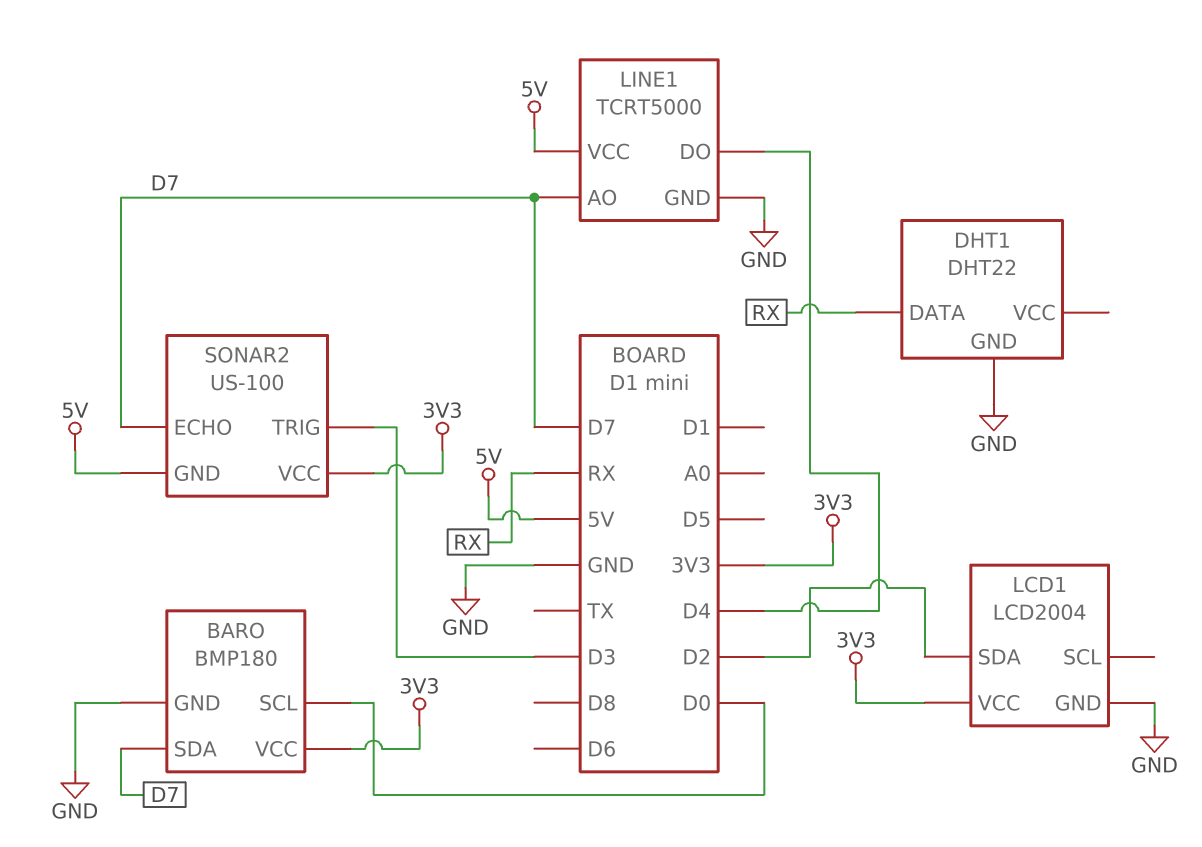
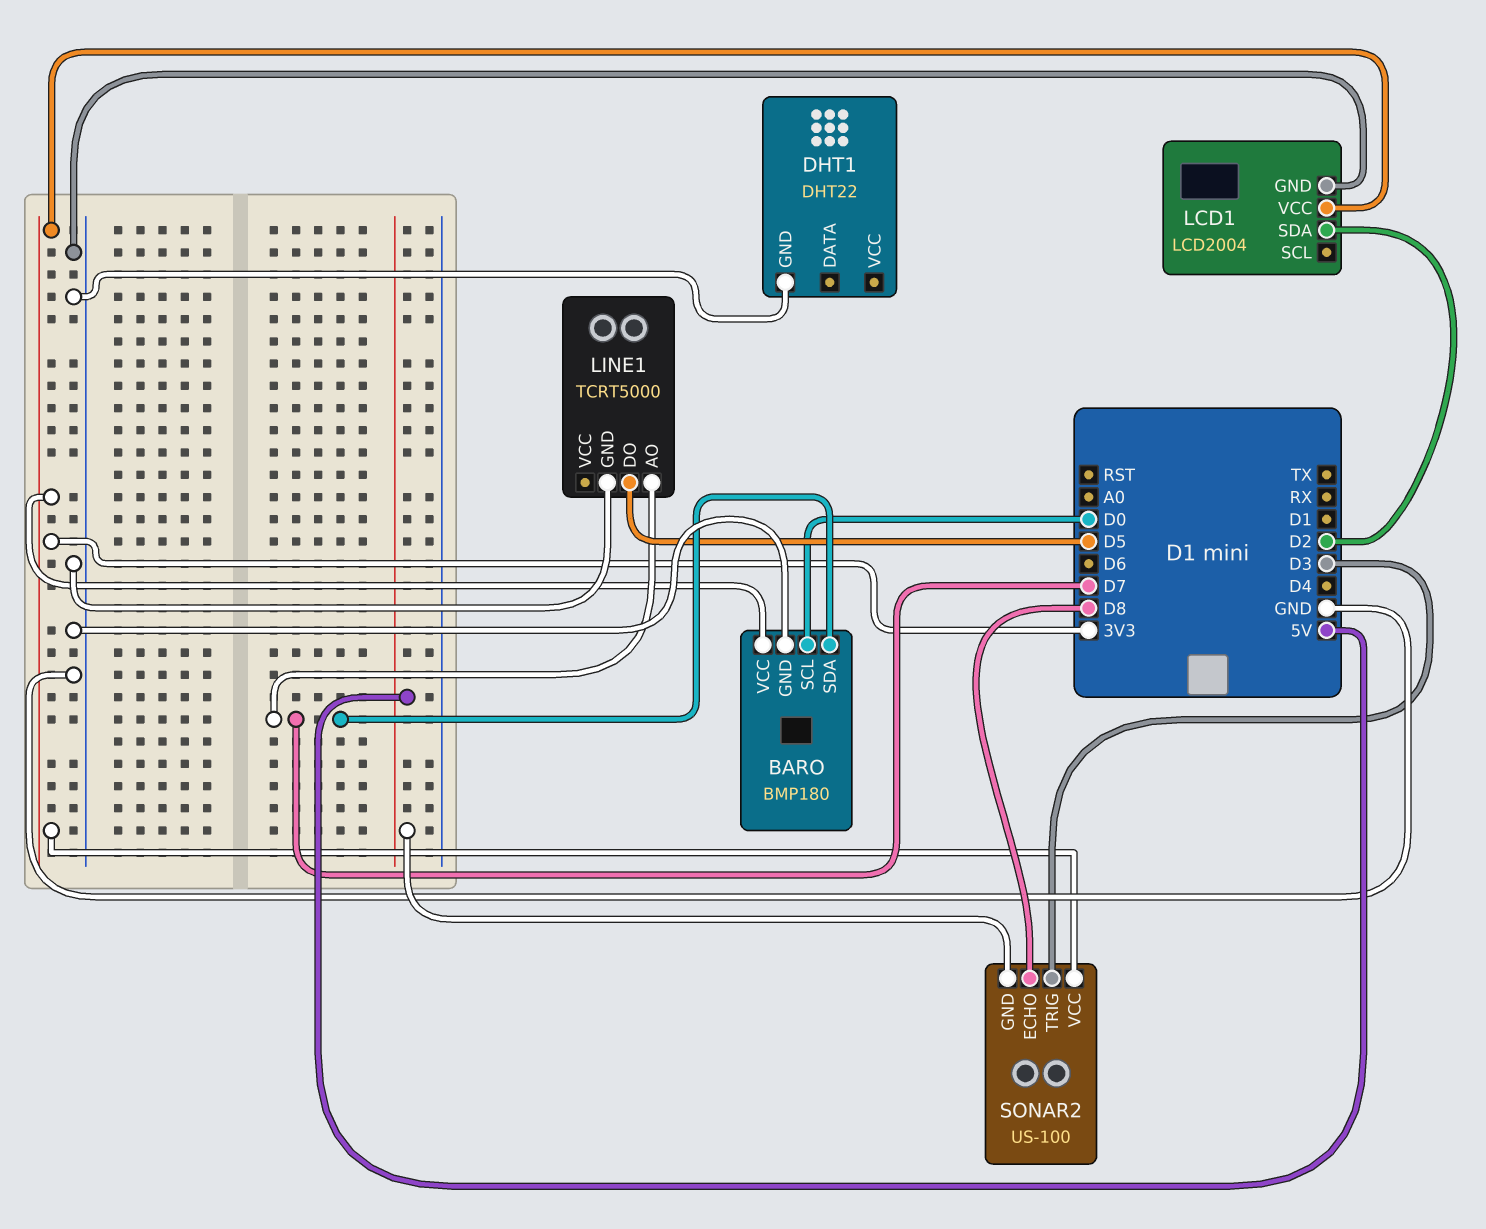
DHT1 pin DATA: RX -> none
LINE1 pin DO: D4 -> D5
LINE1 pin VCC: 5V -> none
SONAR2 pin ECHO: D7 -> D8

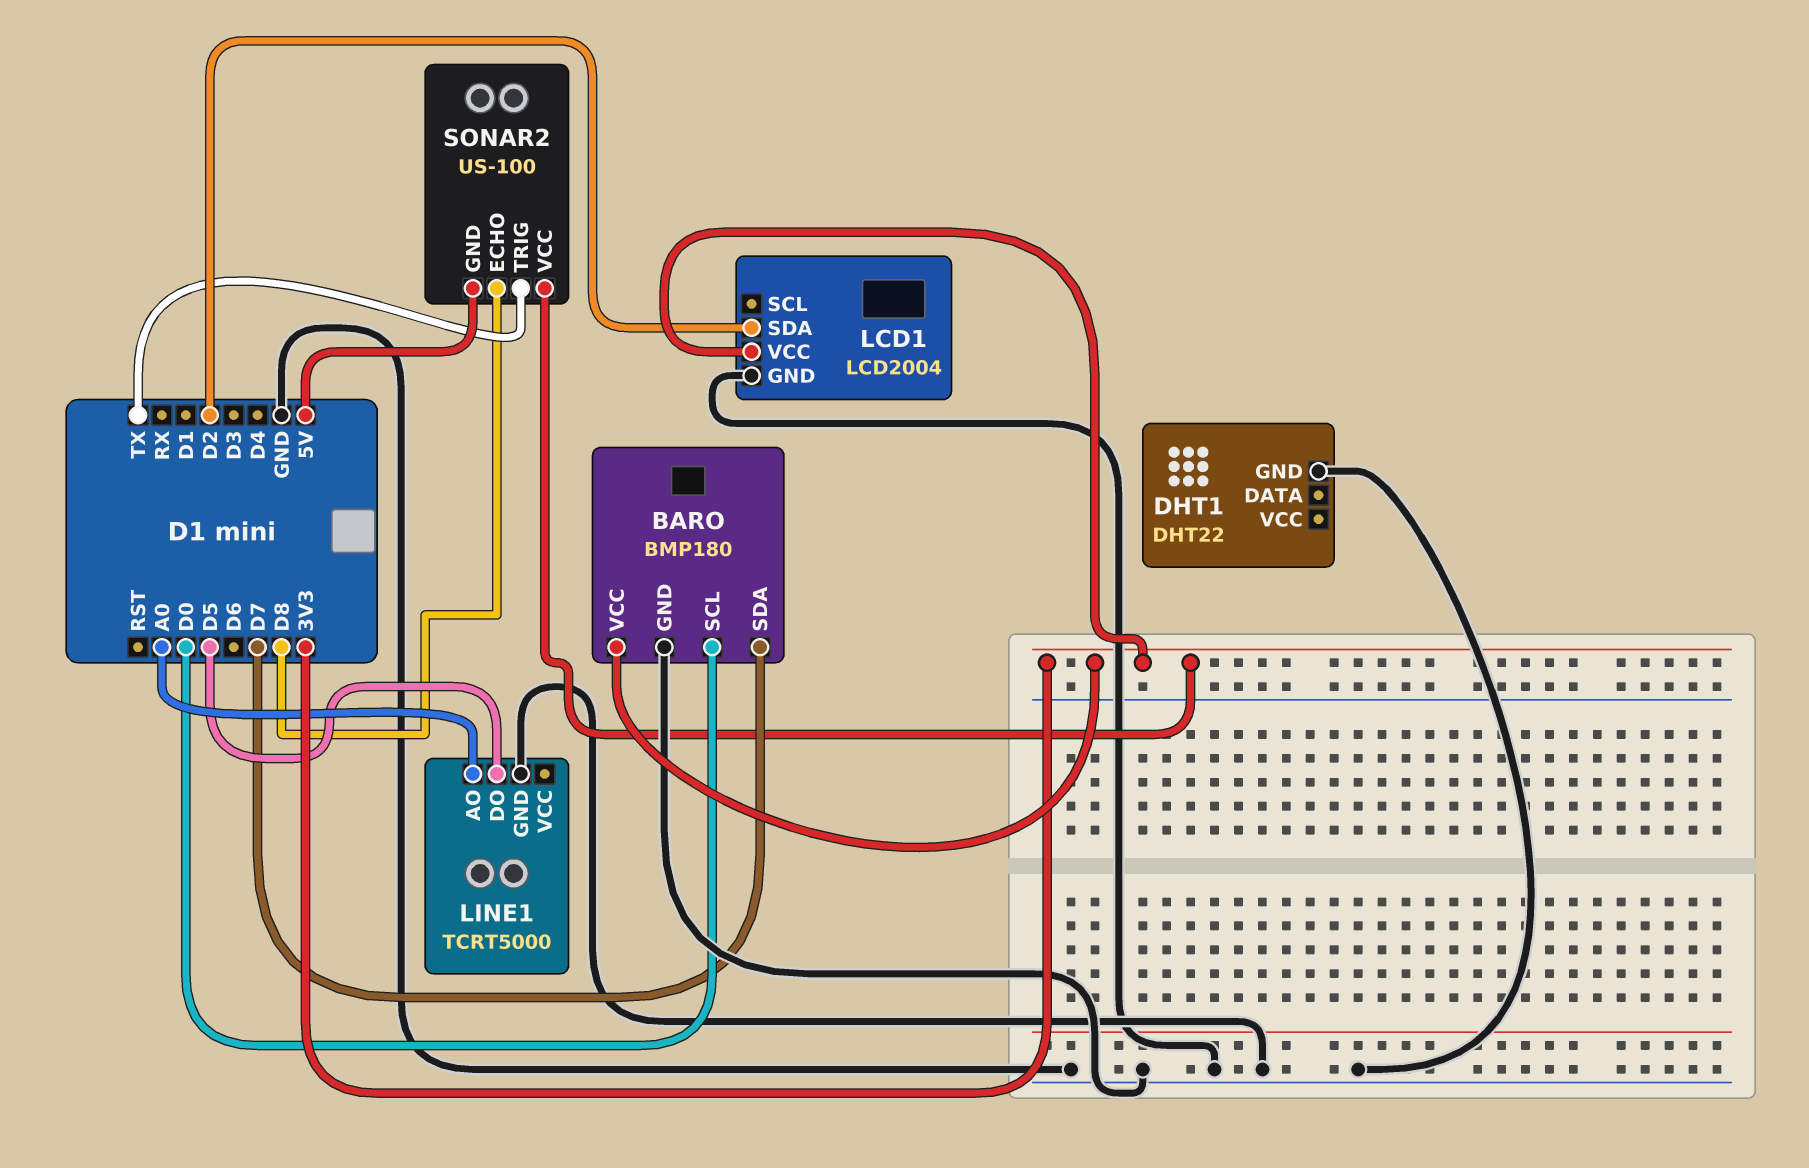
LINE1 pin AO: D7 -> A0
SONAR2 pin TRIG: D3 -> TX

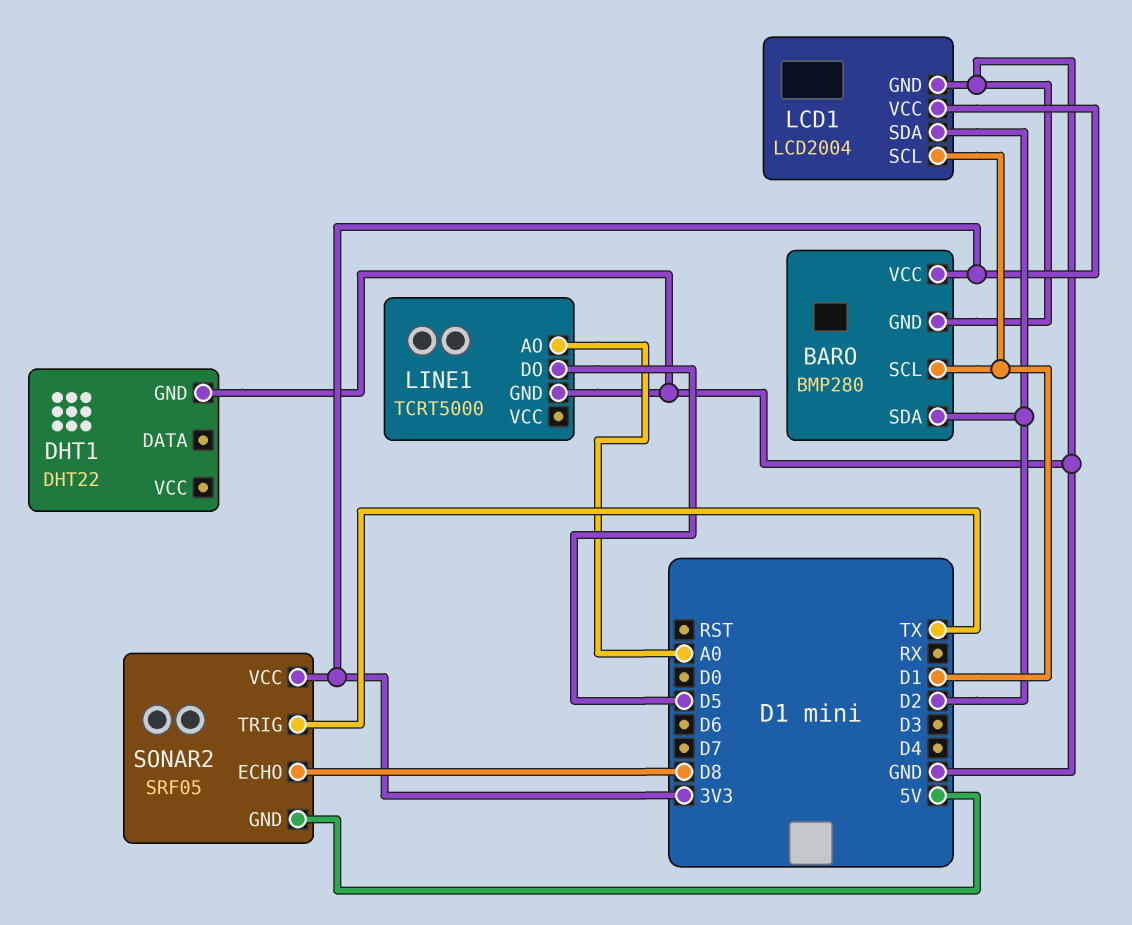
BARO: BMP180 -> BMP280
BARO pin SCL: D0 -> D1
BARO pin SDA: D7 -> D2
LCD1 pin SCL: none -> D1
SONAR2: US-100 -> SRF05

